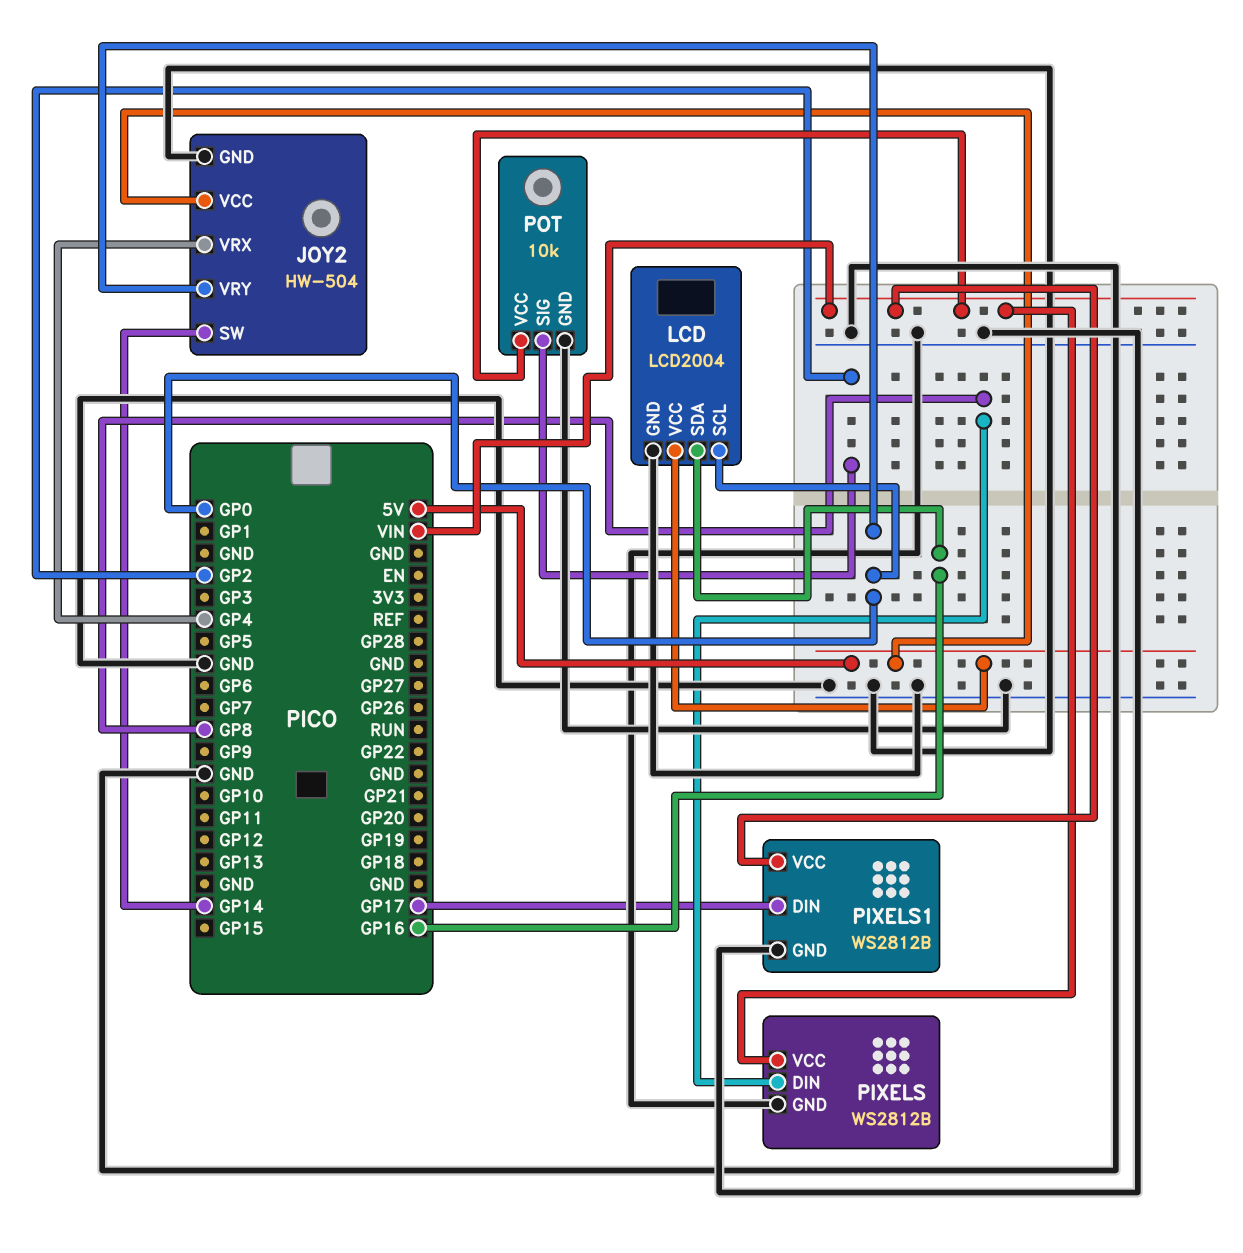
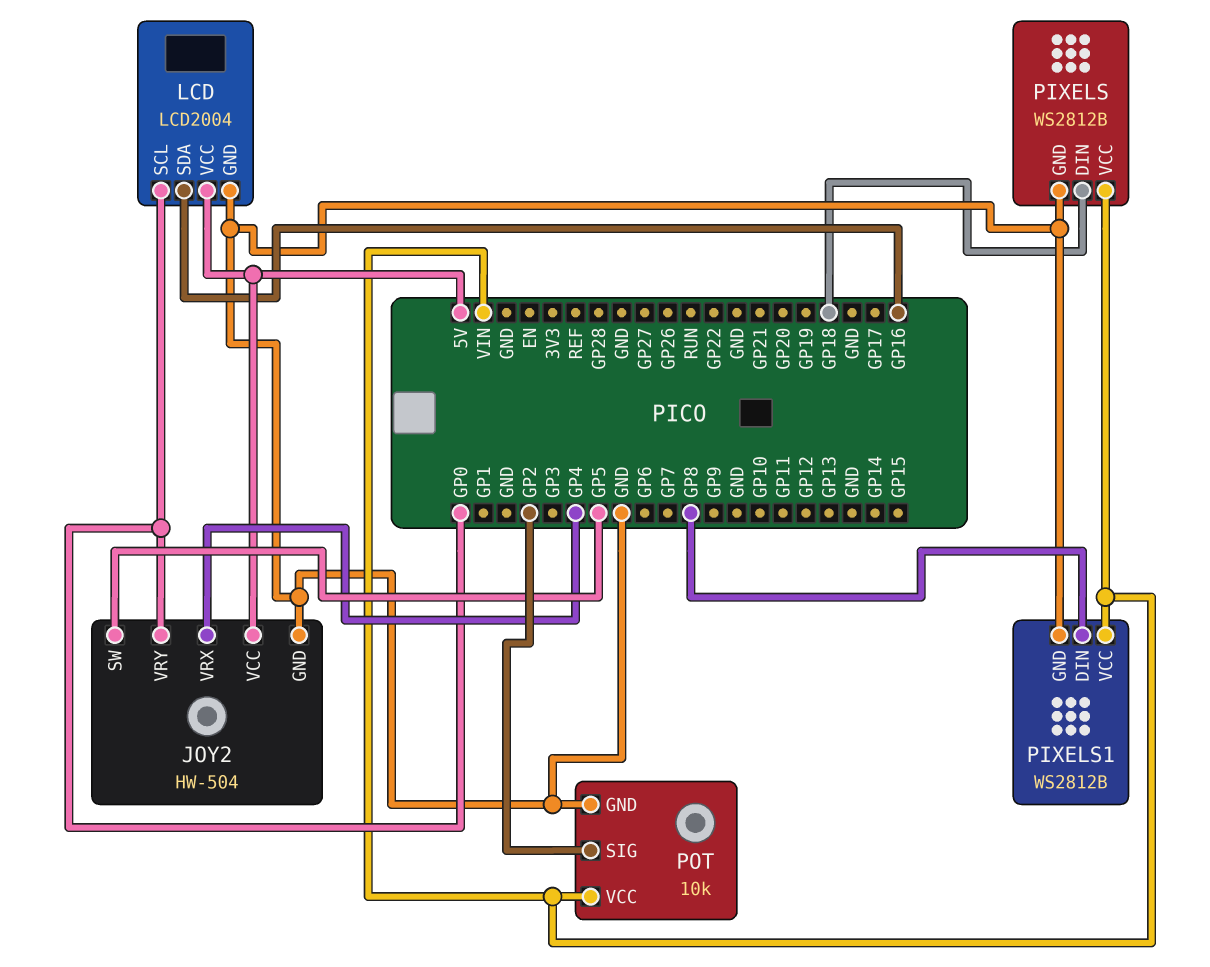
JOY2 pin SW: GP14 -> GP5
PIXELS pin DIN: GP8 -> GP18
PIXELS1 pin DIN: GP17 -> GP8

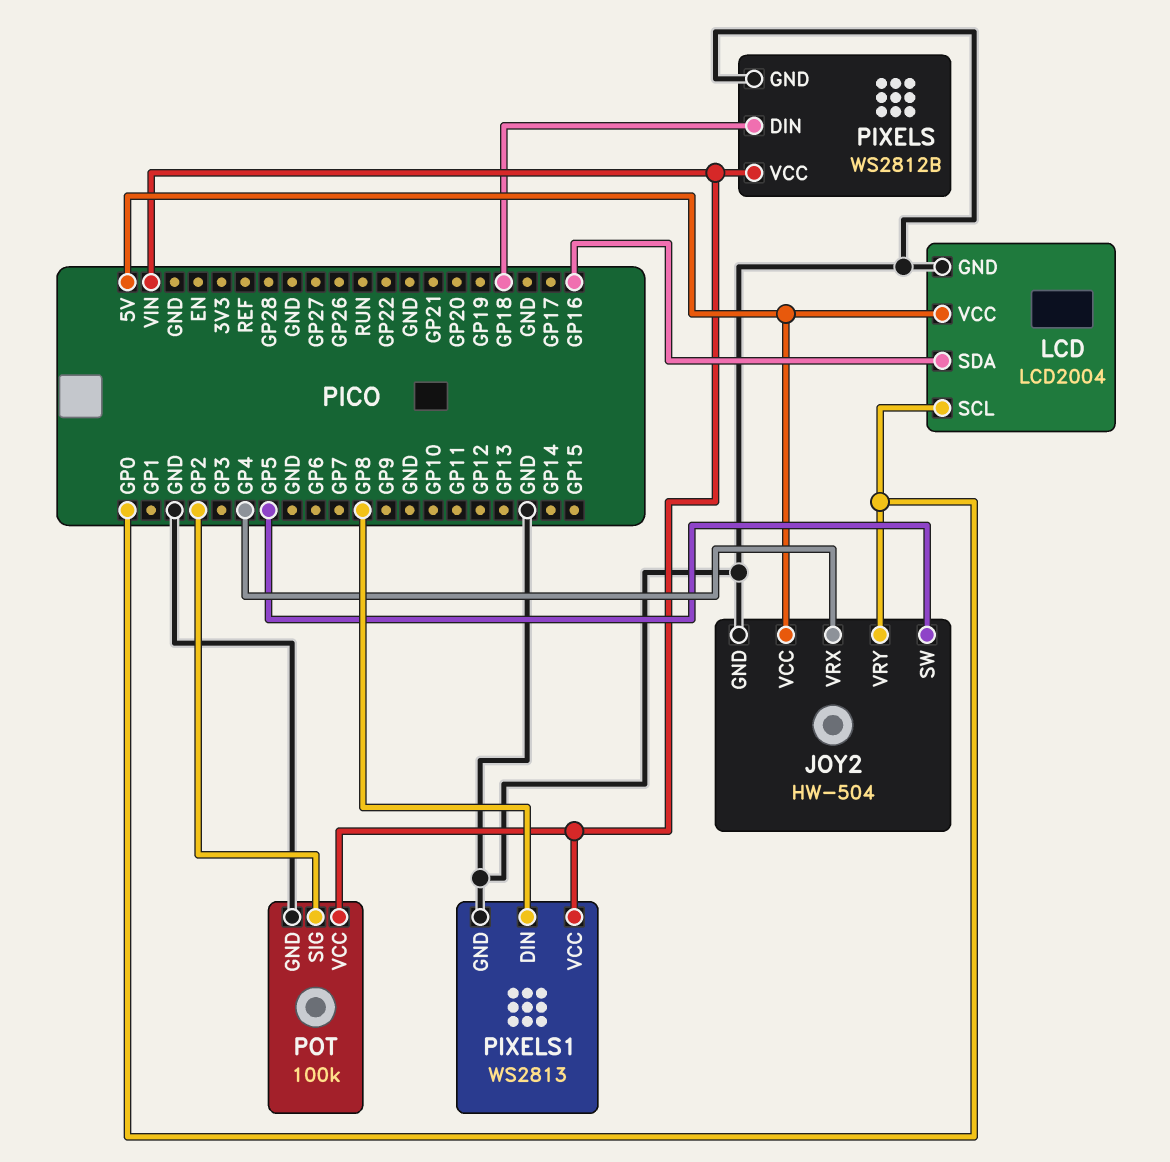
PIXELS1: WS2812B -> WS2813
POT: 10k -> 100k

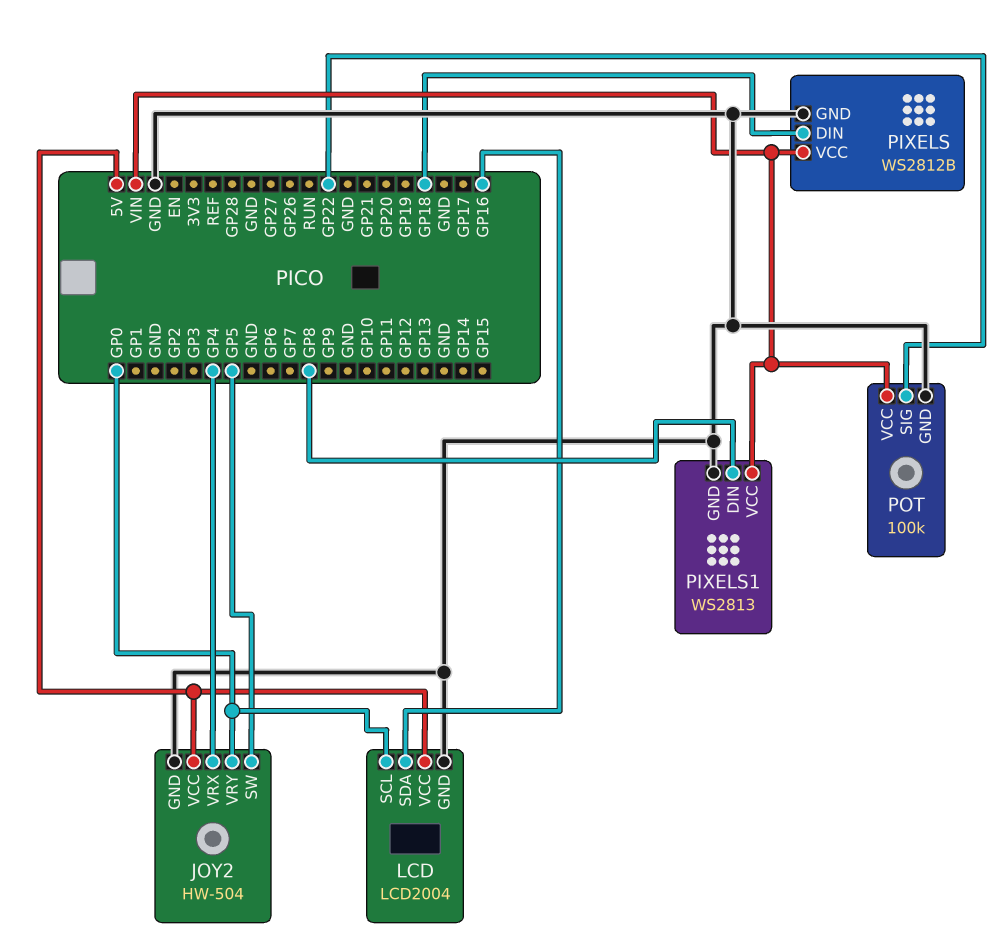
POT pin SIG: GP2 -> GP22

